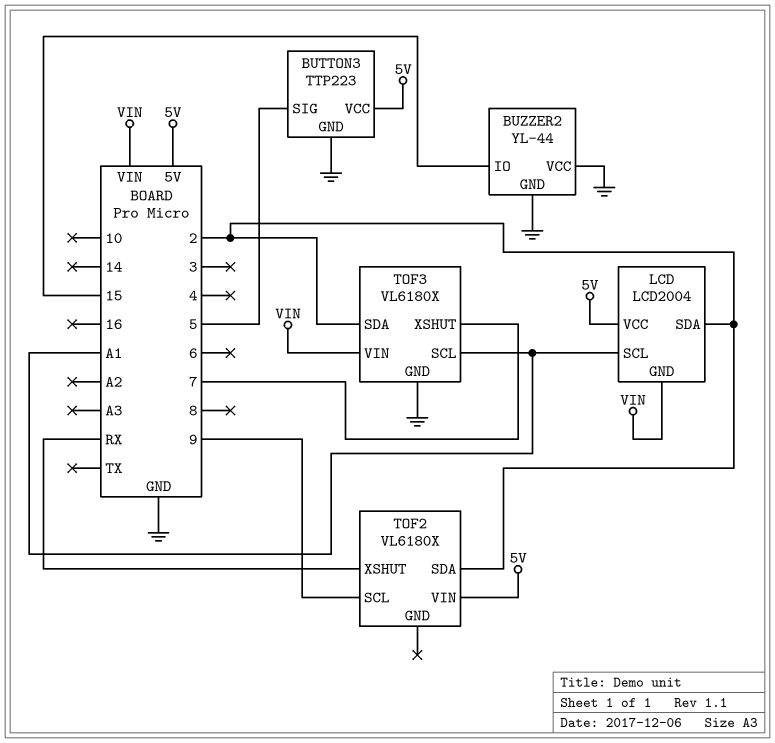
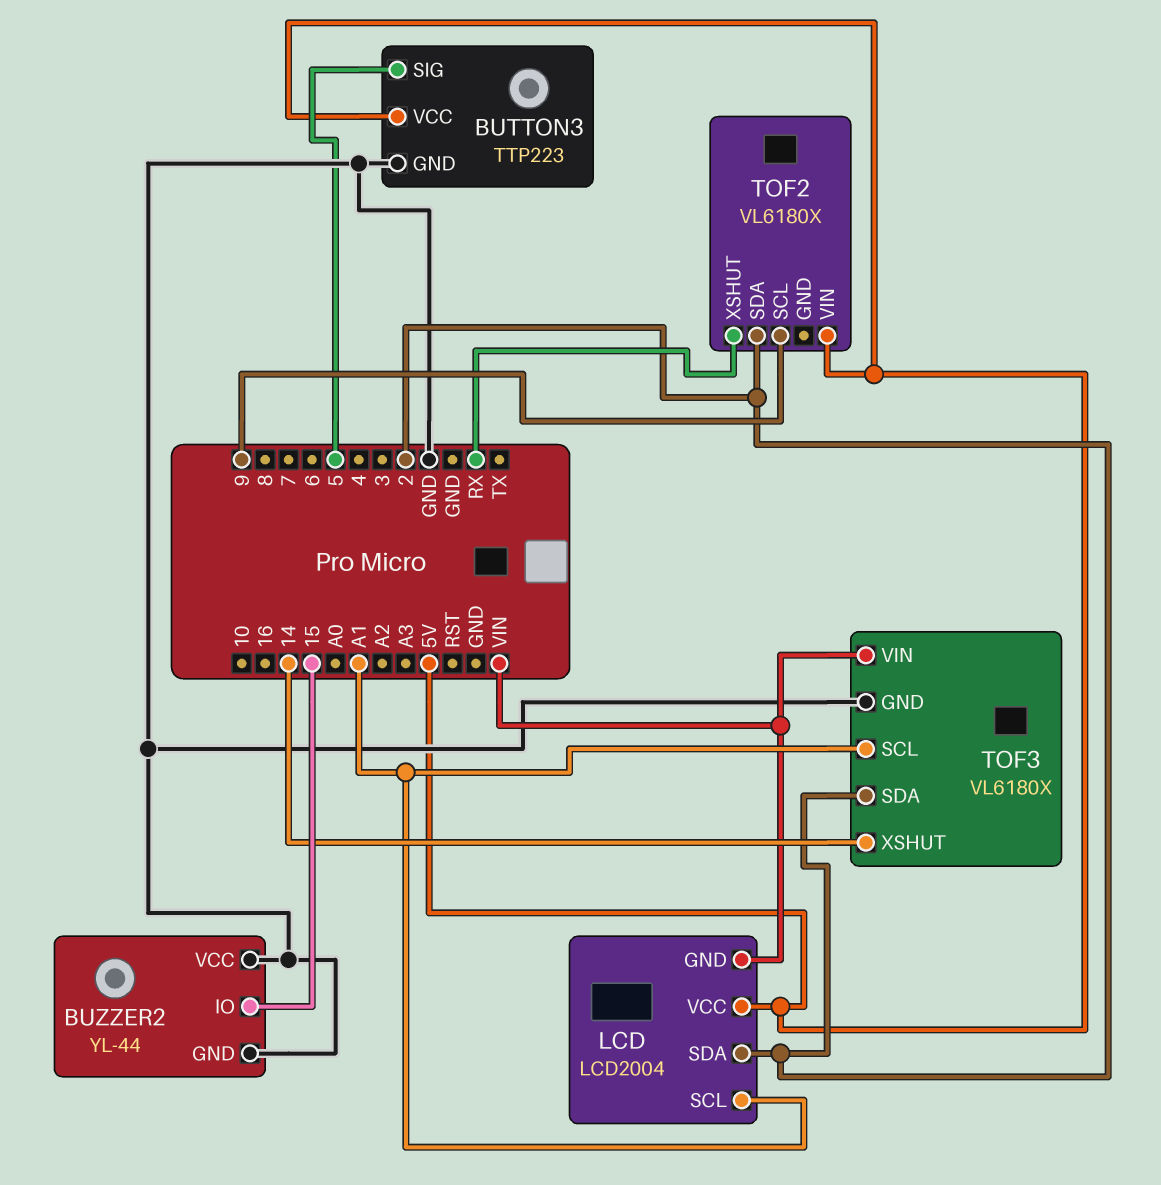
TOF3 pin XSHUT: 7 -> 14

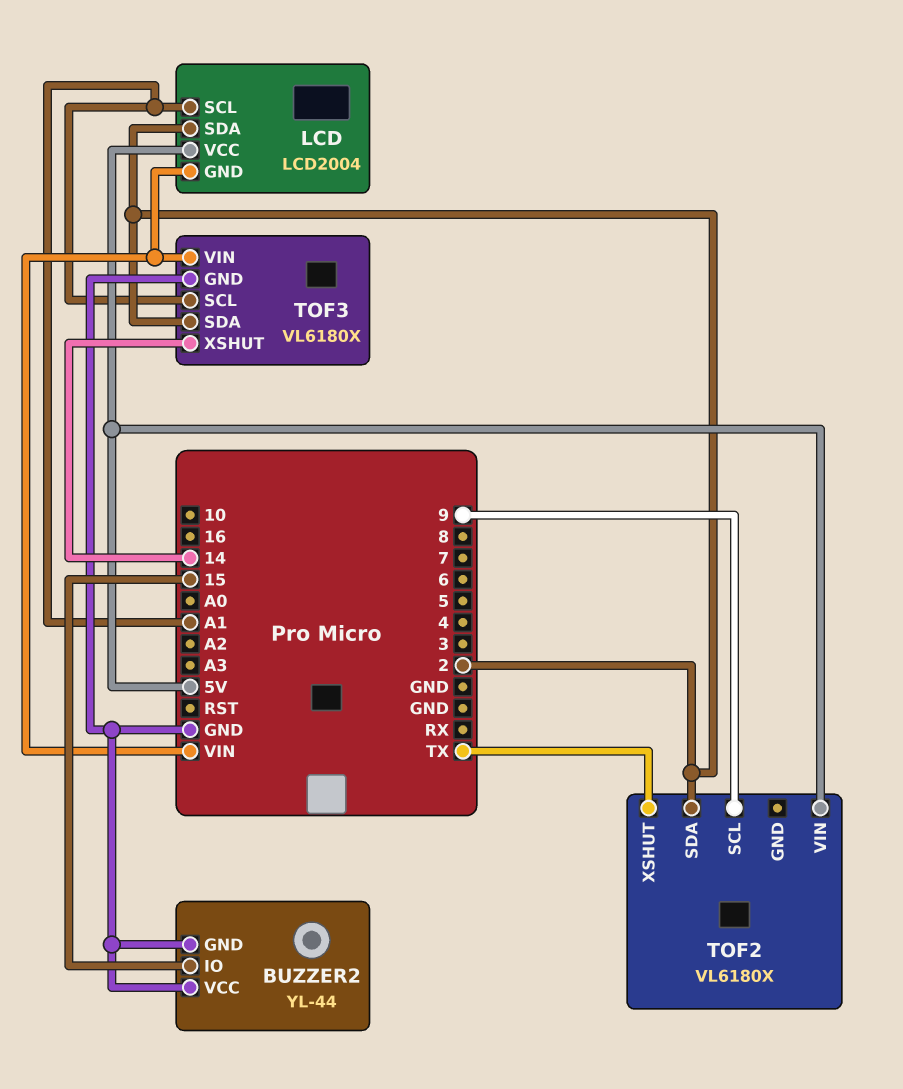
BUTTON3: TTP223 -> none
BUTTON3 pin GND: GND -> none
BUTTON3 pin SIG: 5 -> none
BUTTON3 pin VCC: 5V -> none
TOF2 pin XSHUT: RX -> TX

